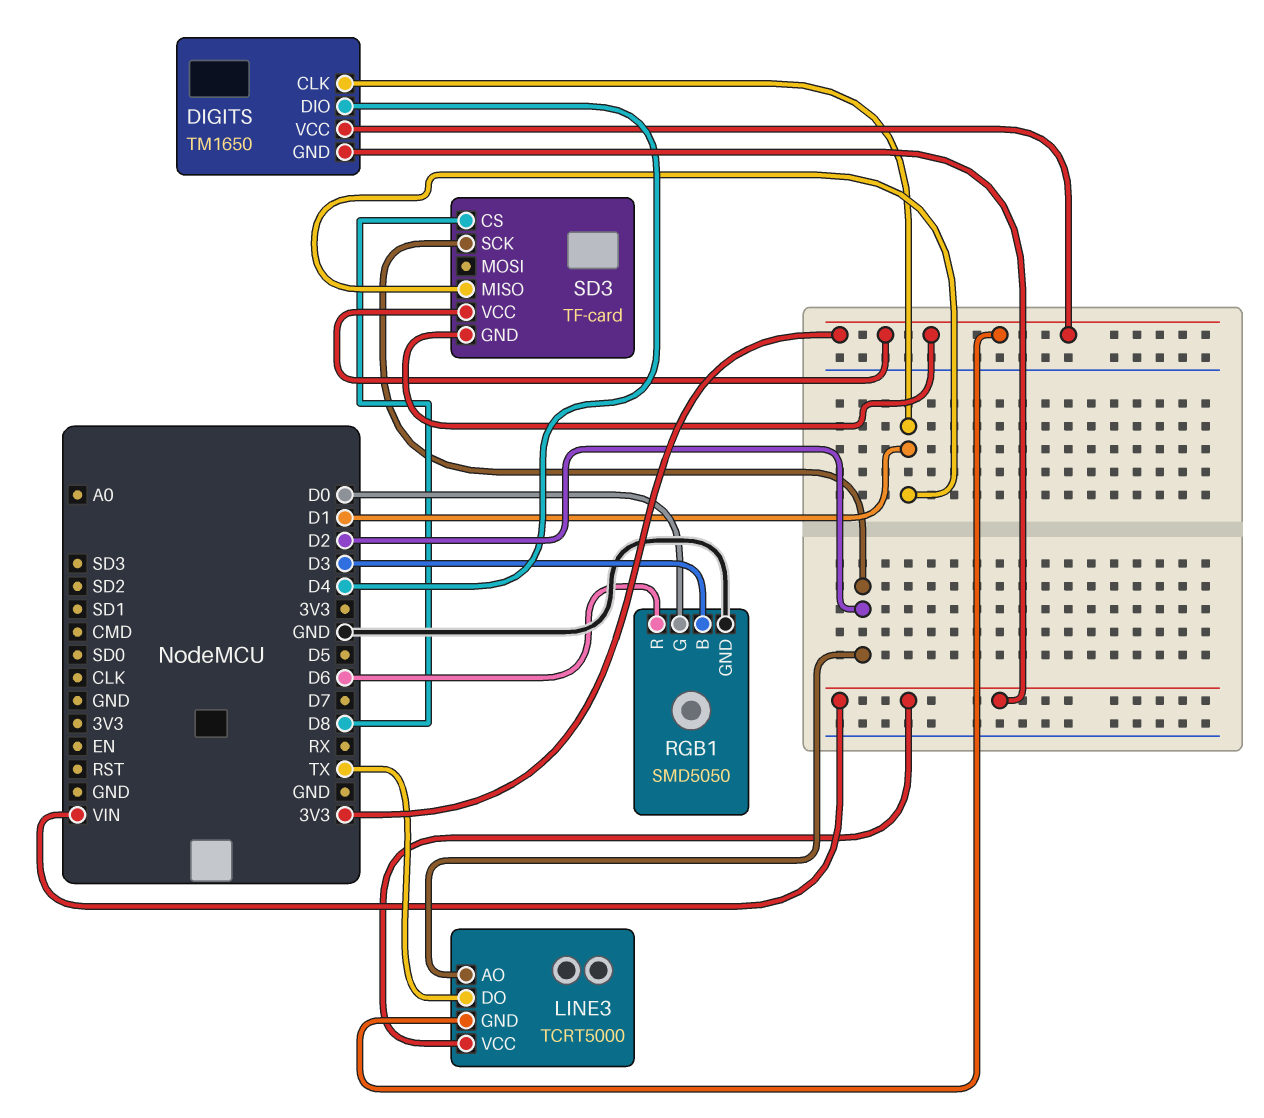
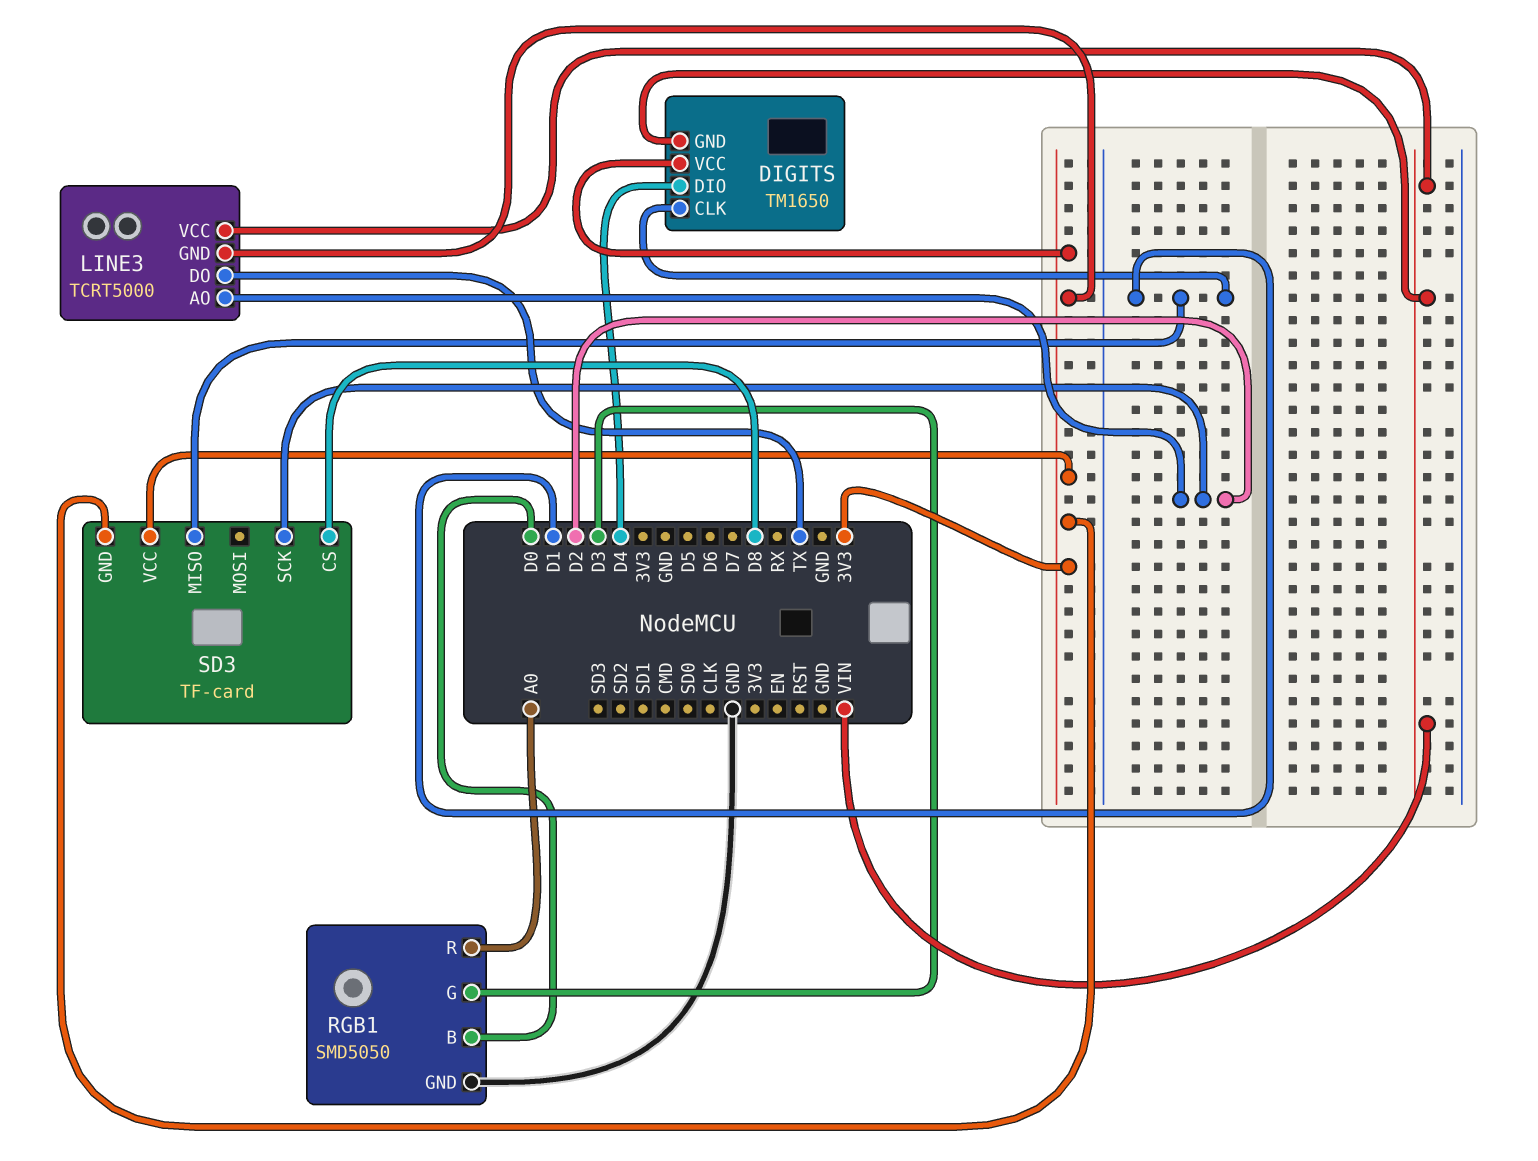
RGB1 pin B: D3 -> D0
RGB1 pin G: D0 -> D3
RGB1 pin R: D6 -> A0

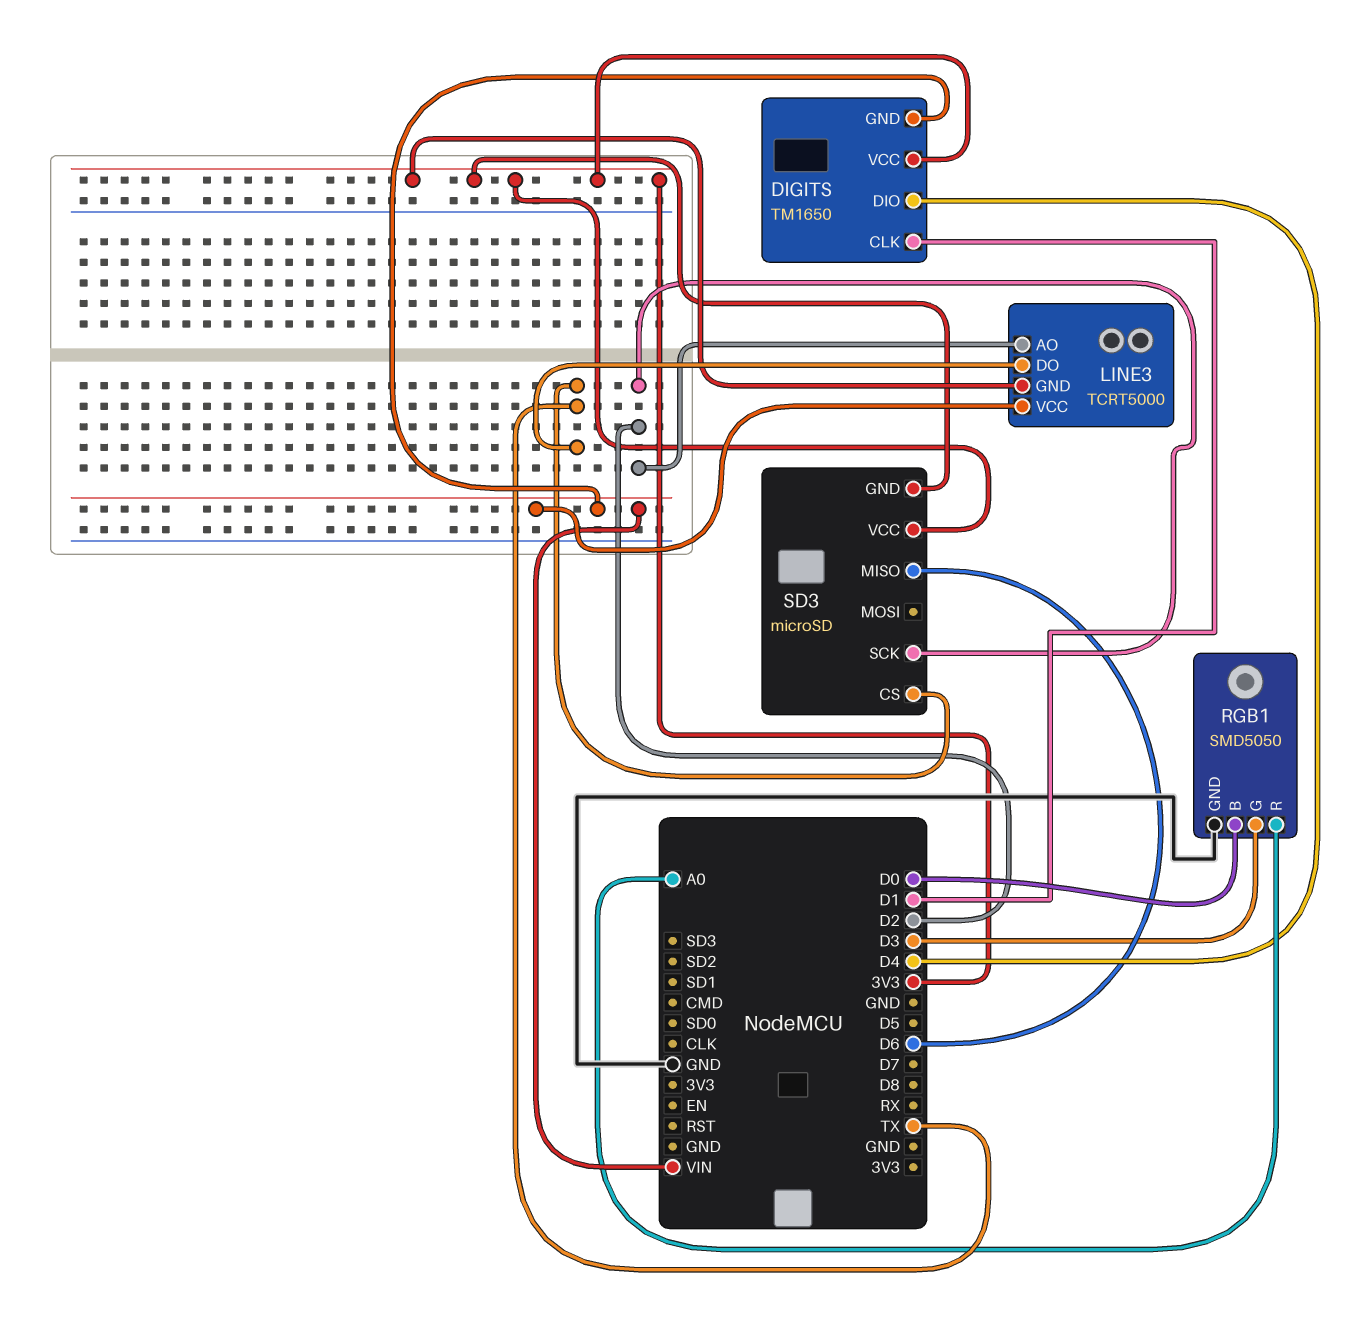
SD3: TF-card -> microSD
SD3 pin CS: D8 -> TX
SD3 pin MISO: D1 -> D6

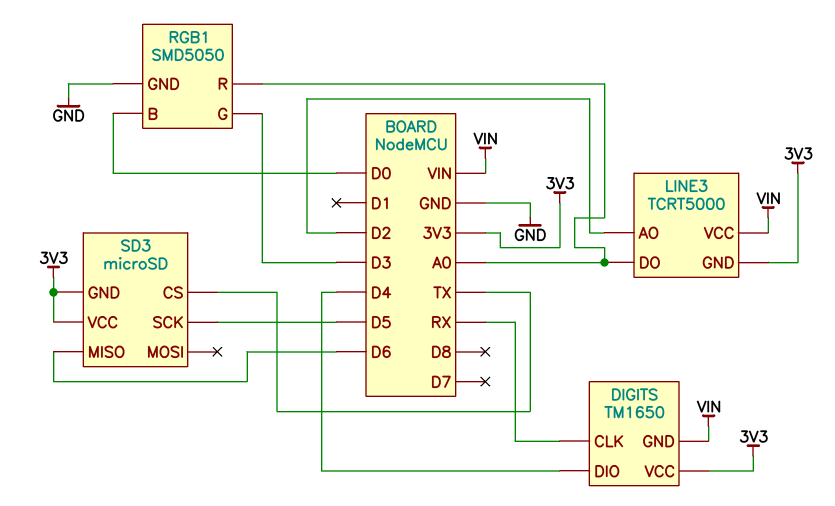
DIGITS pin CLK: D1 -> RX
LINE3 pin DO: TX -> A0
SD3 pin SCK: D2 -> D5

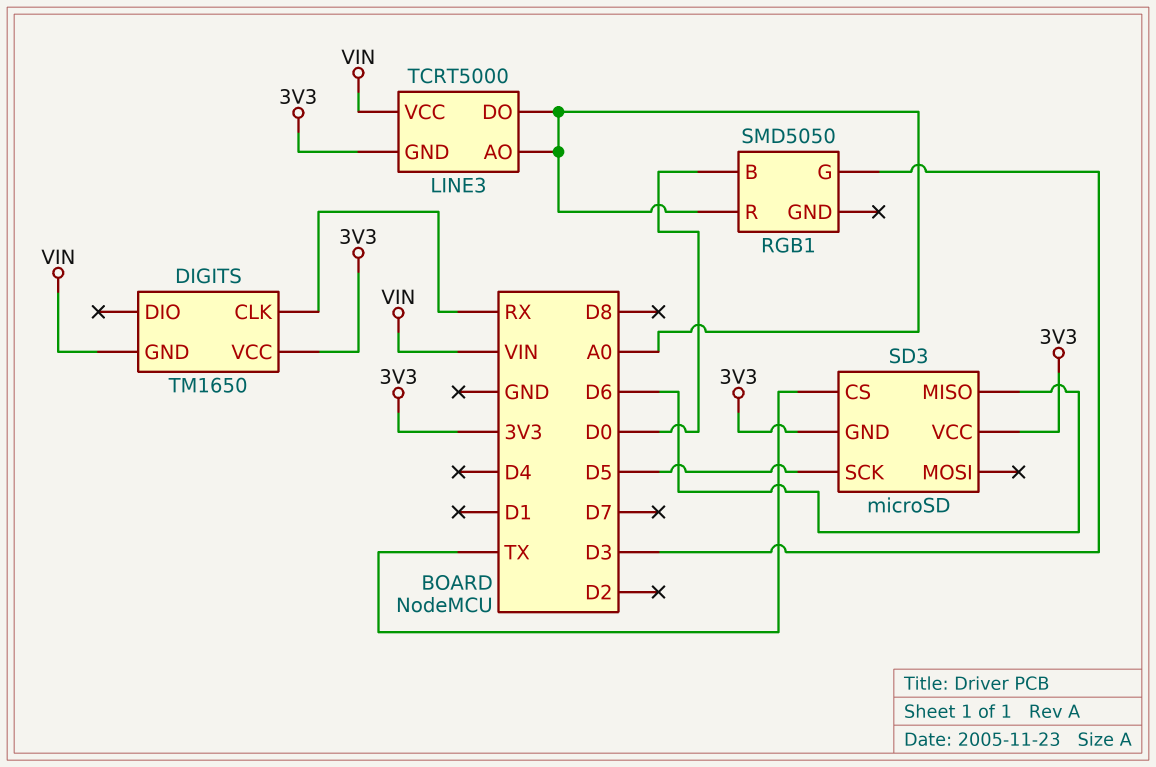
DIGITS pin DIO: D4 -> none
LINE3 pin AO: D2 -> A0
RGB1 pin GND: GND -> none

